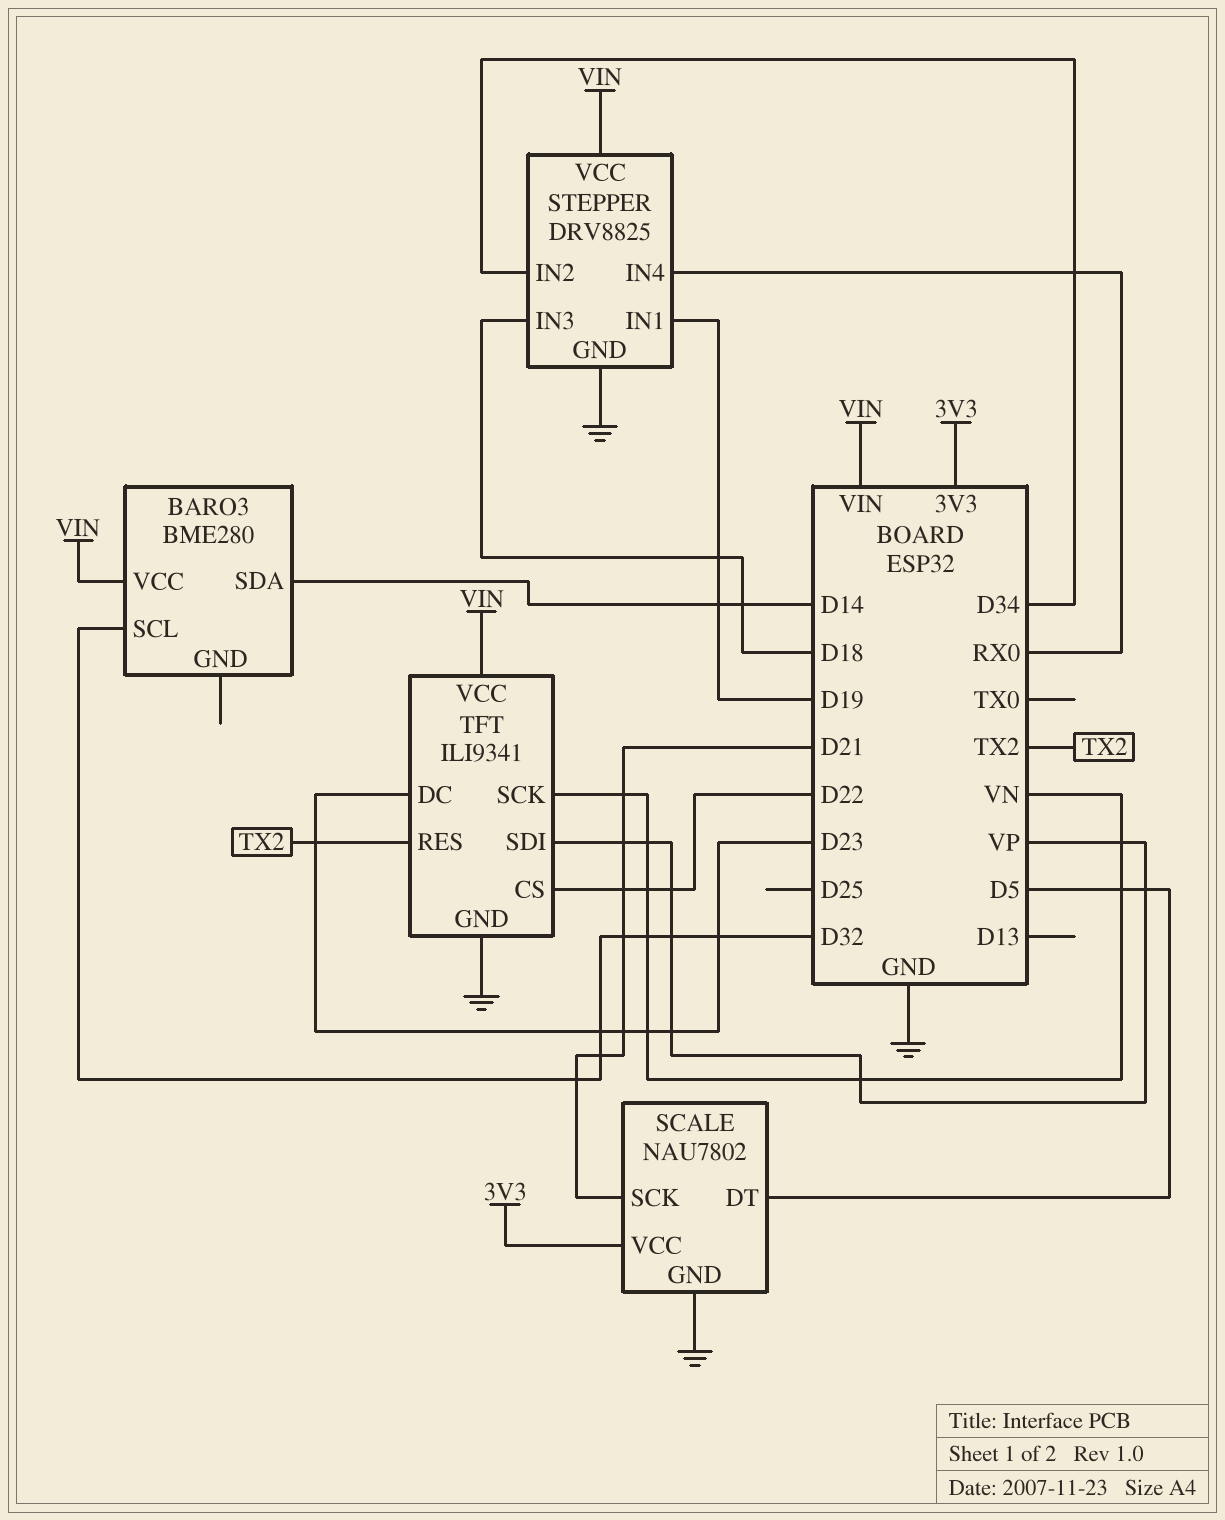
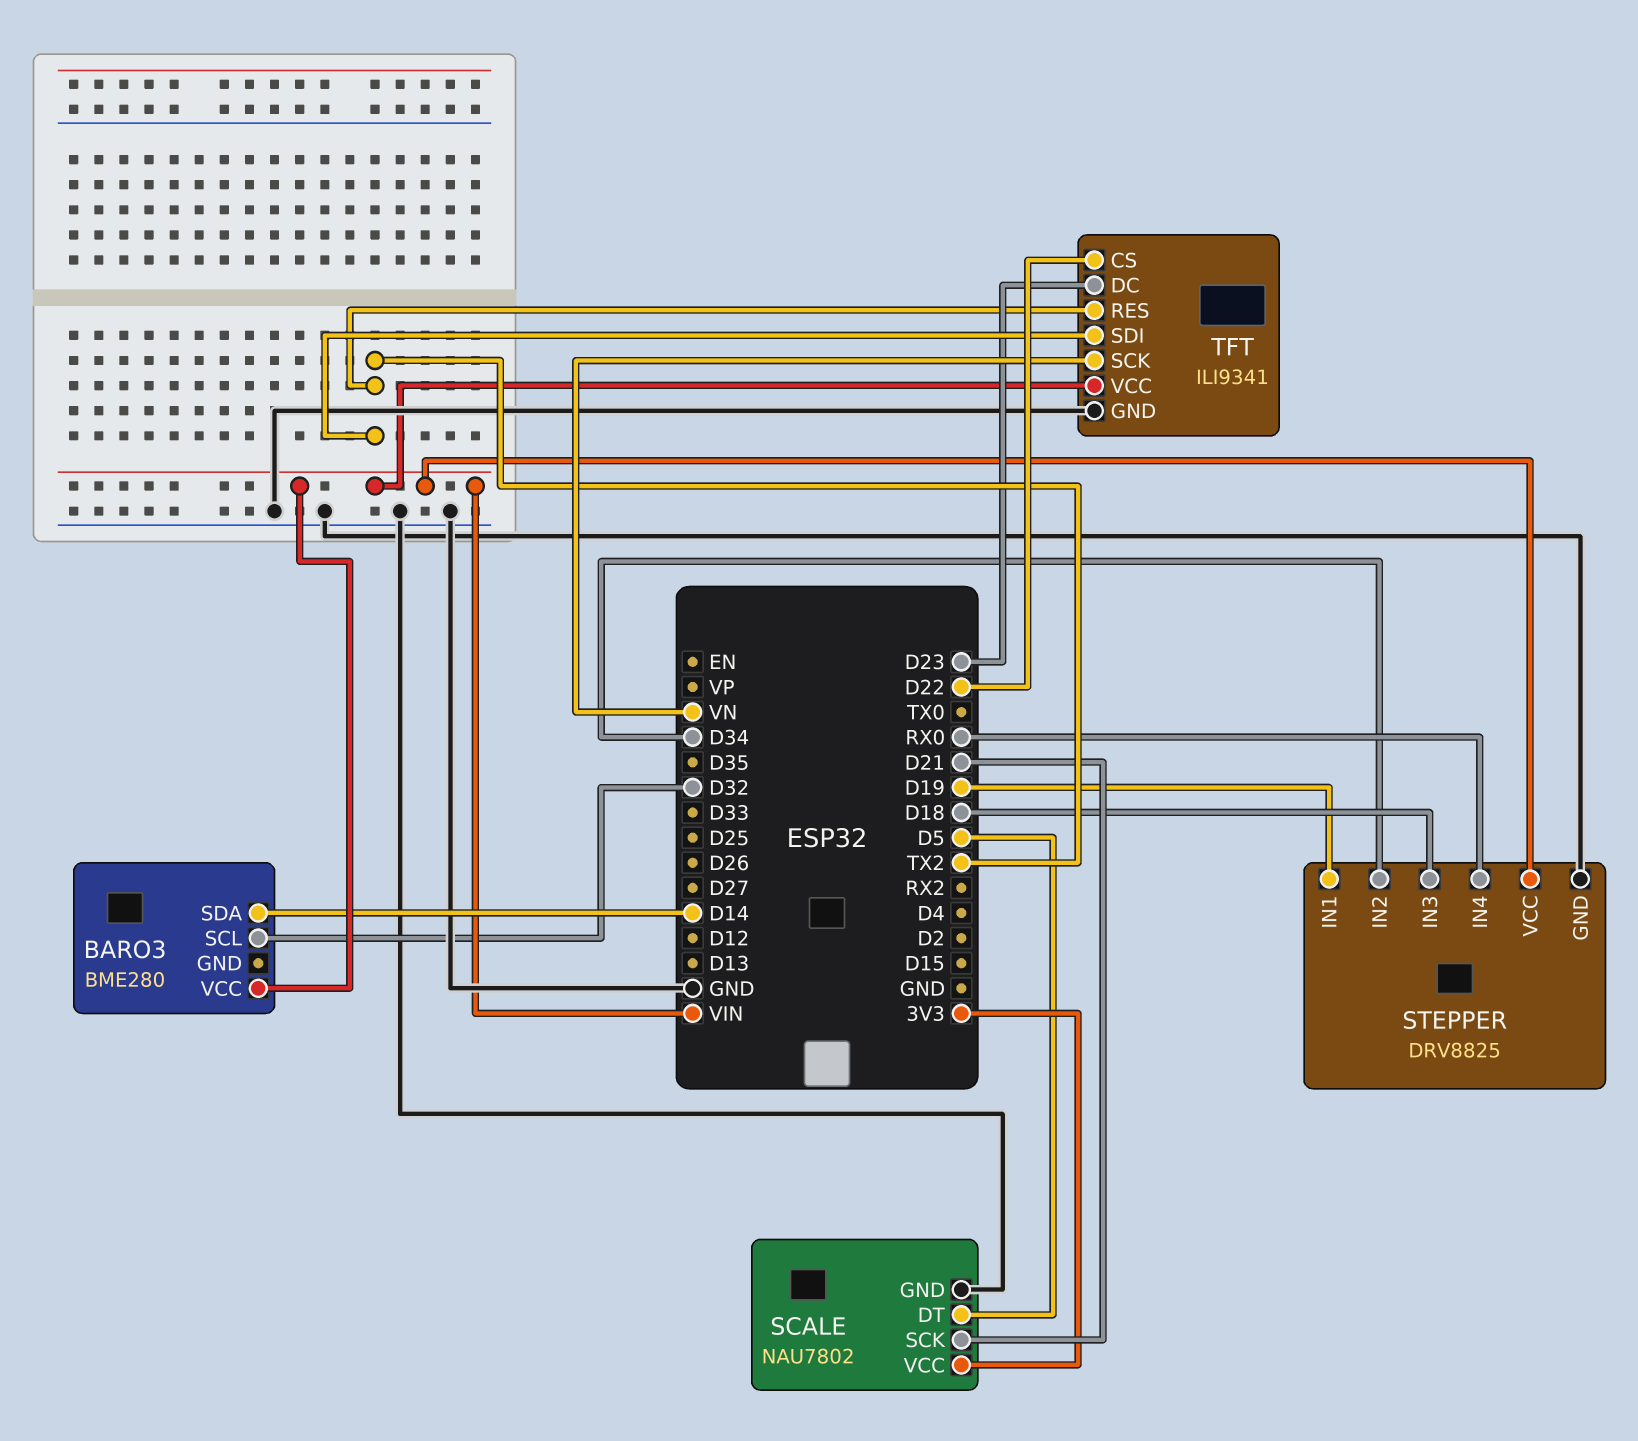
TFT pin SDI: VP -> TX2

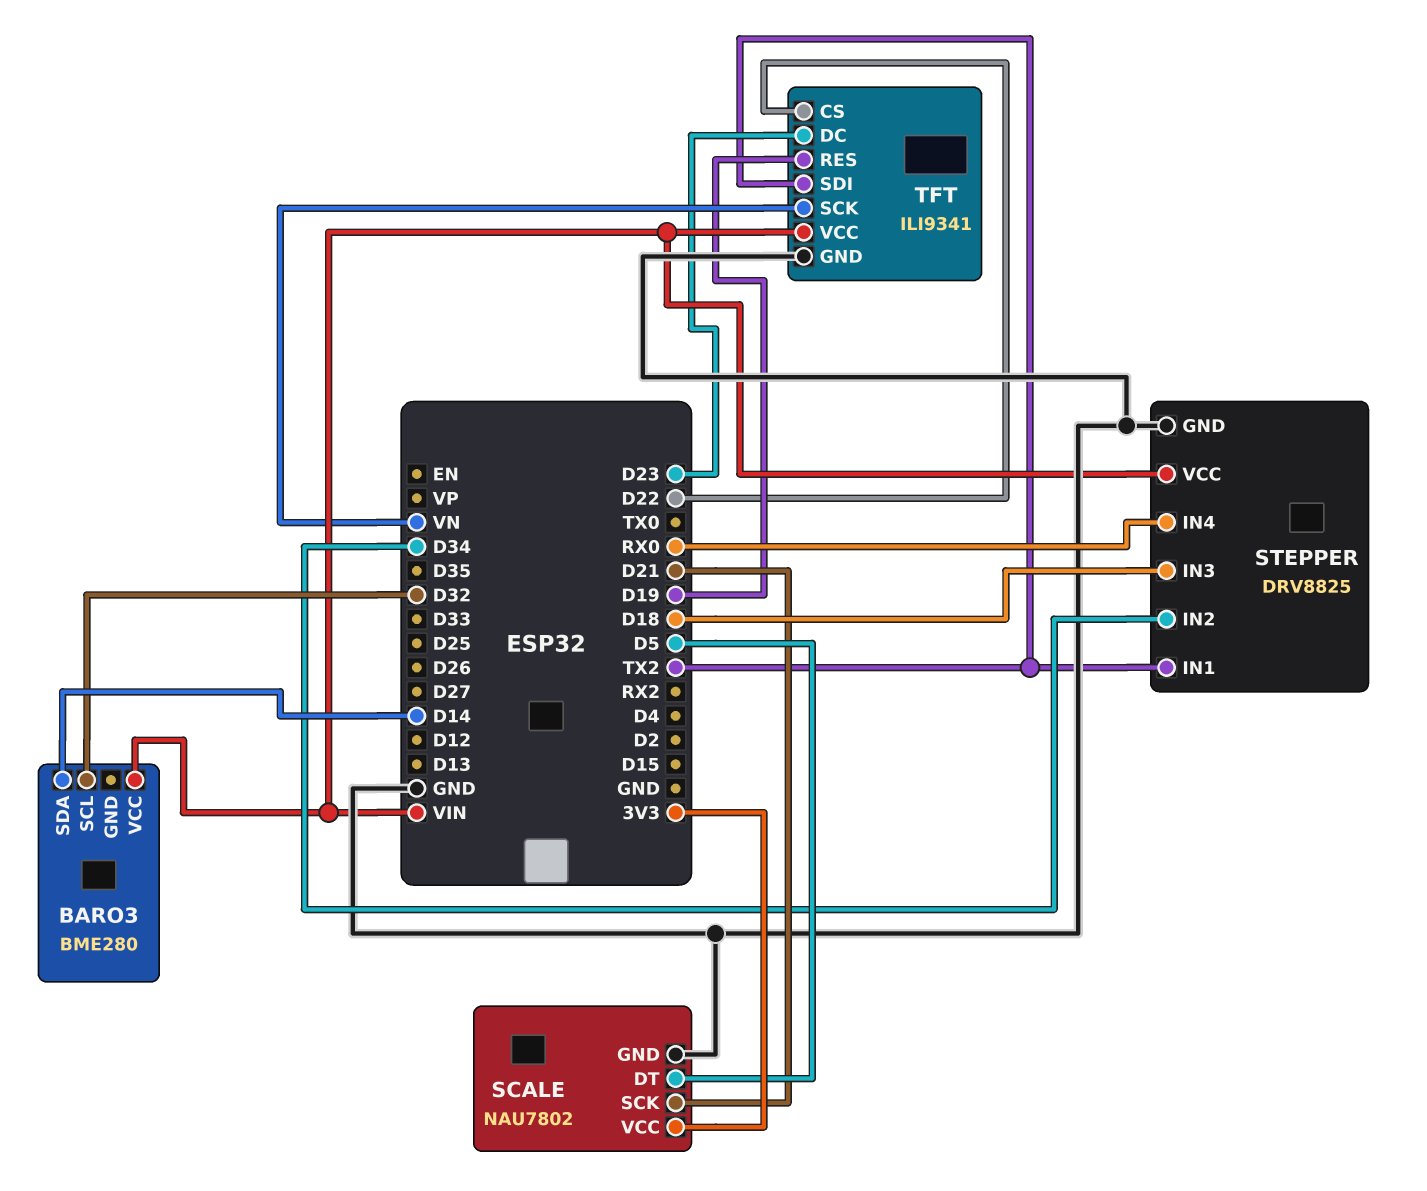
STEPPER pin IN1: D19 -> TX2
TFT pin RES: TX2 -> D19

